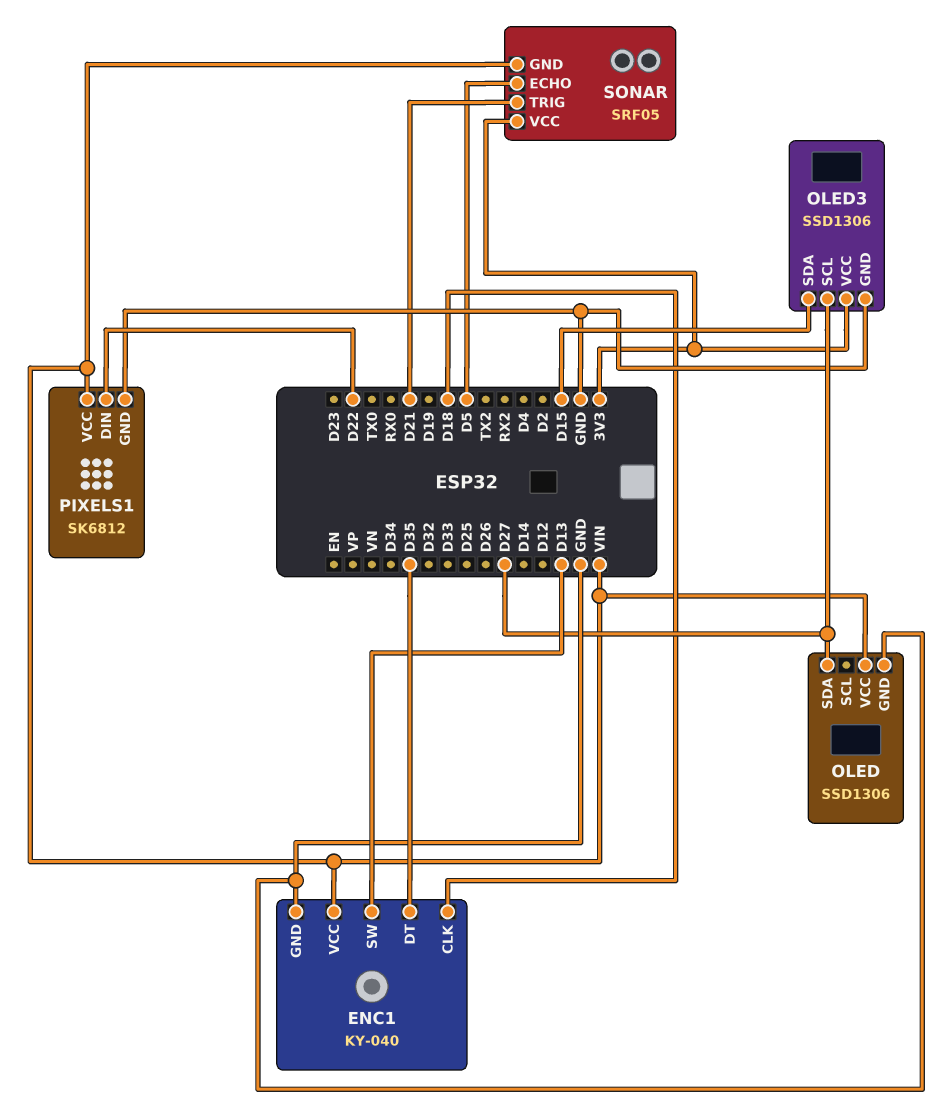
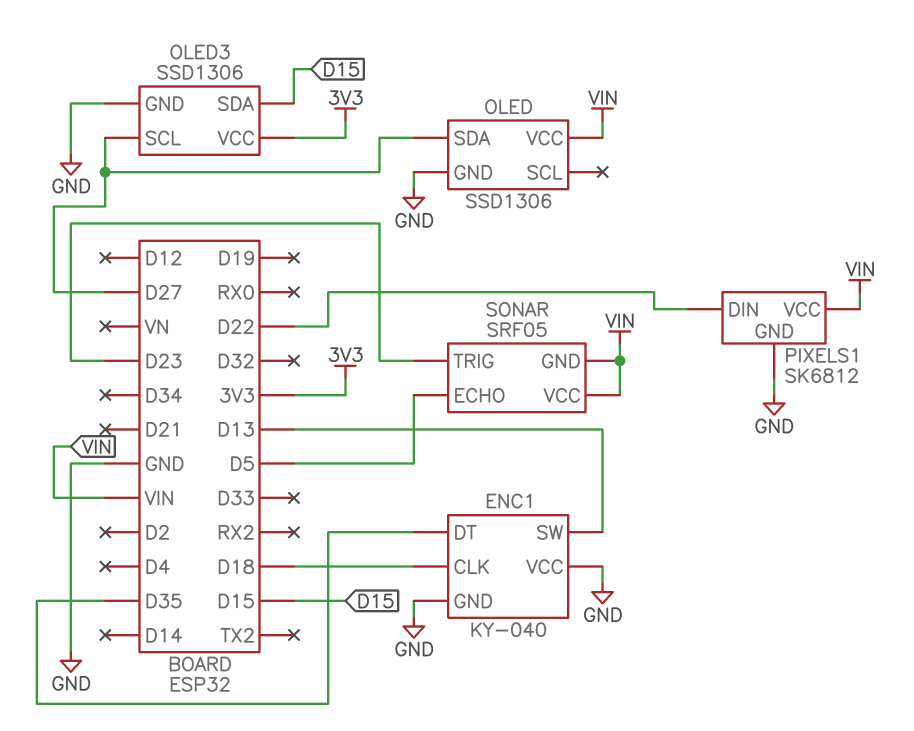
ENC1 pin VCC: VIN -> GND
SONAR pin TRIG: D21 -> D23
SONAR pin VCC: 3V3 -> VIN

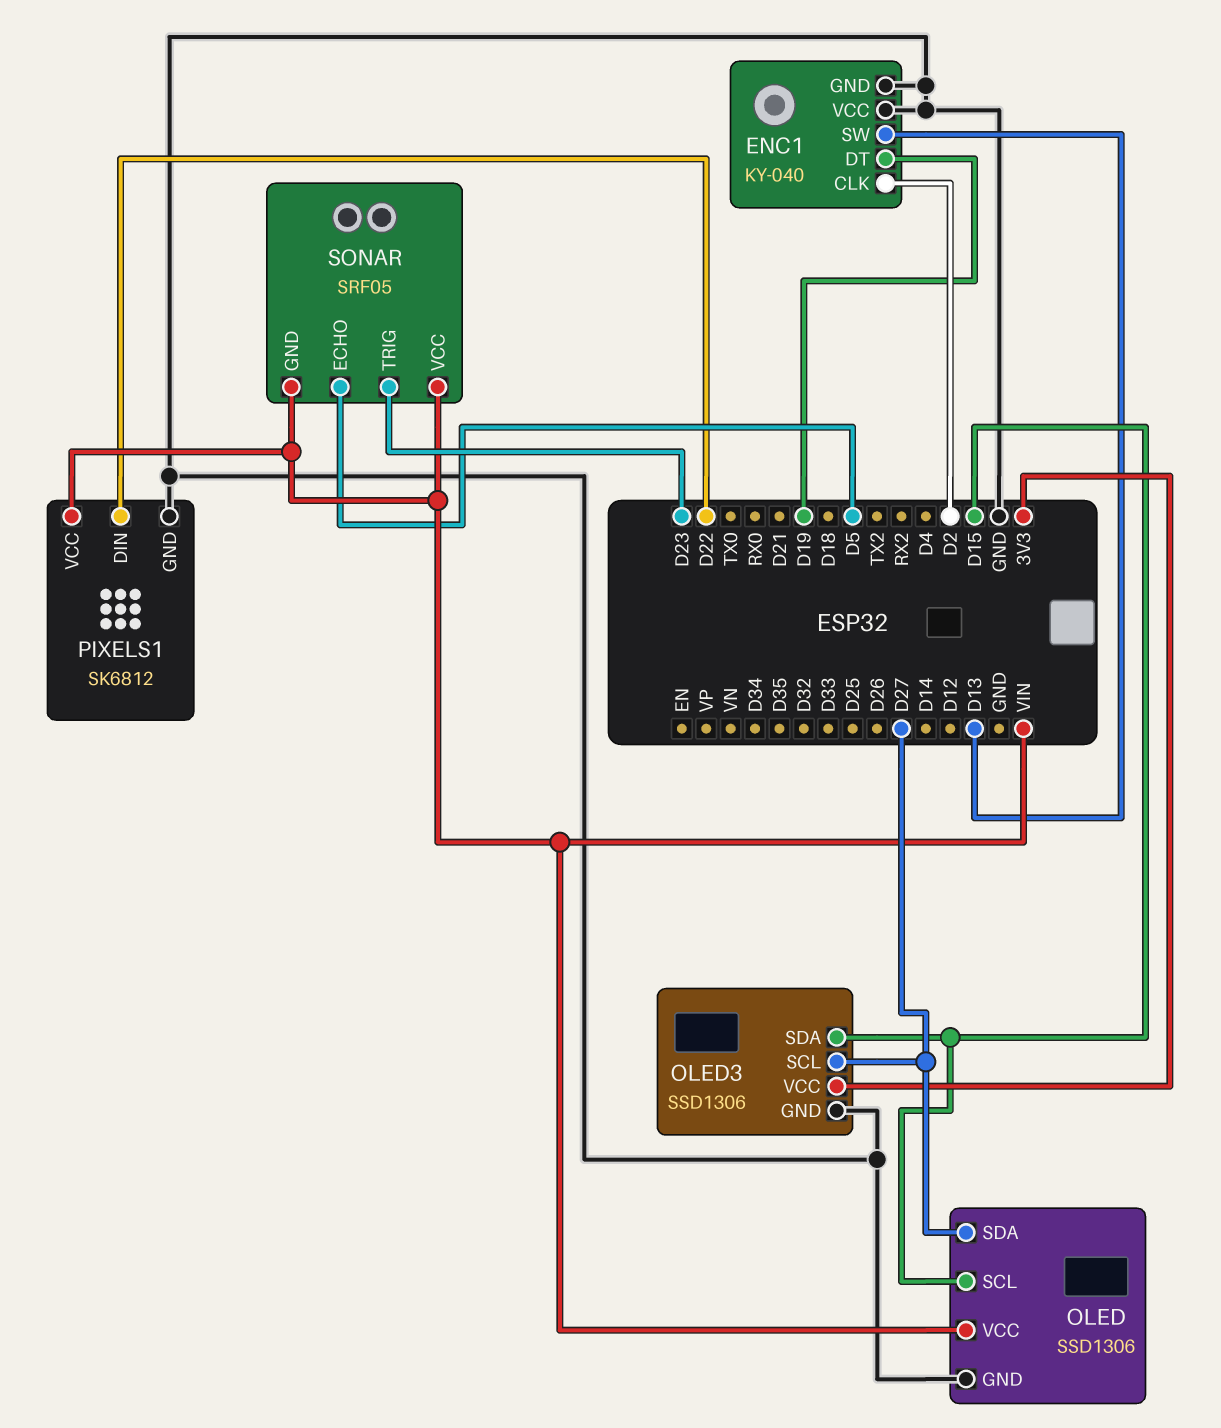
ENC1 pin CLK: D18 -> D2
ENC1 pin DT: D35 -> D19
OLED pin SCL: none -> D15

